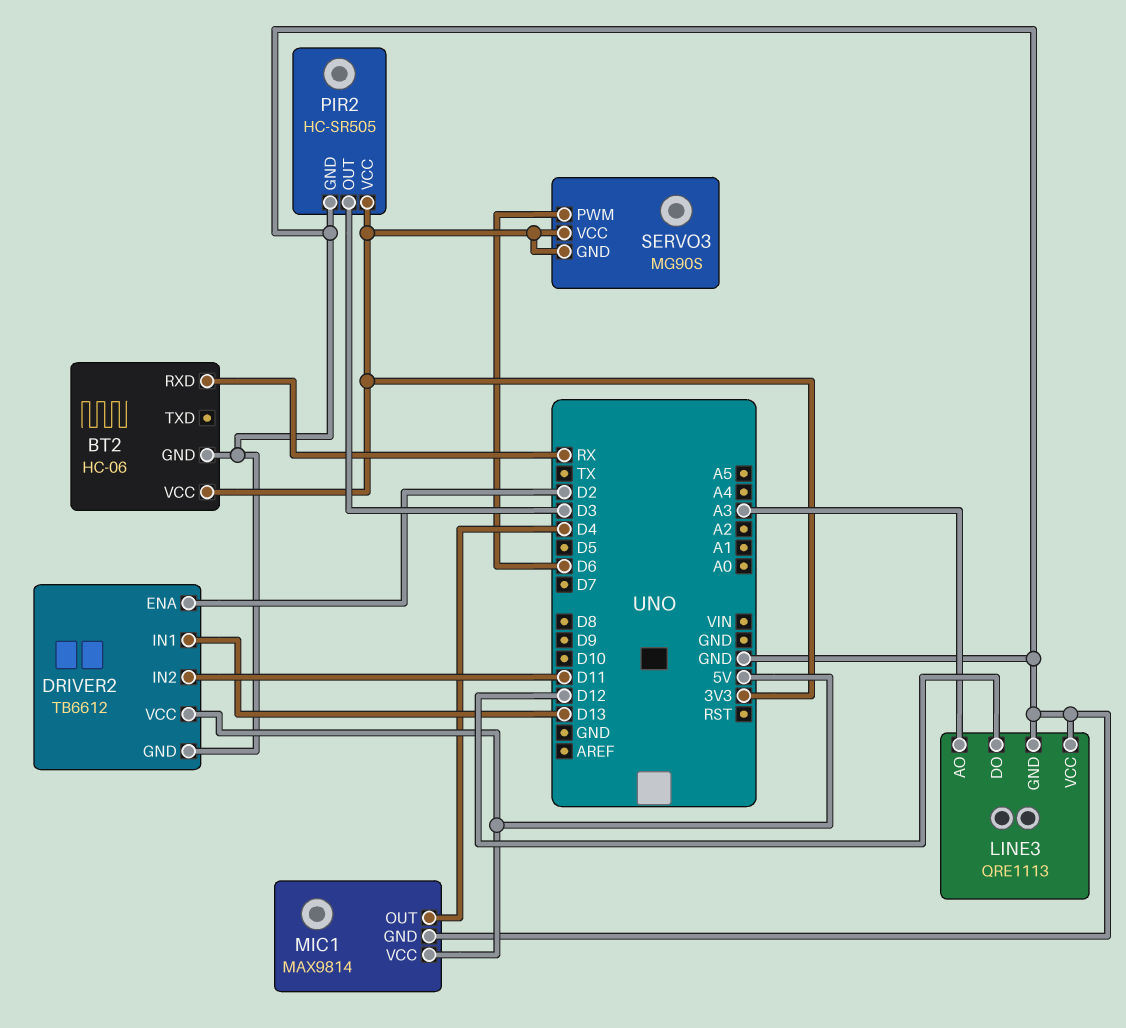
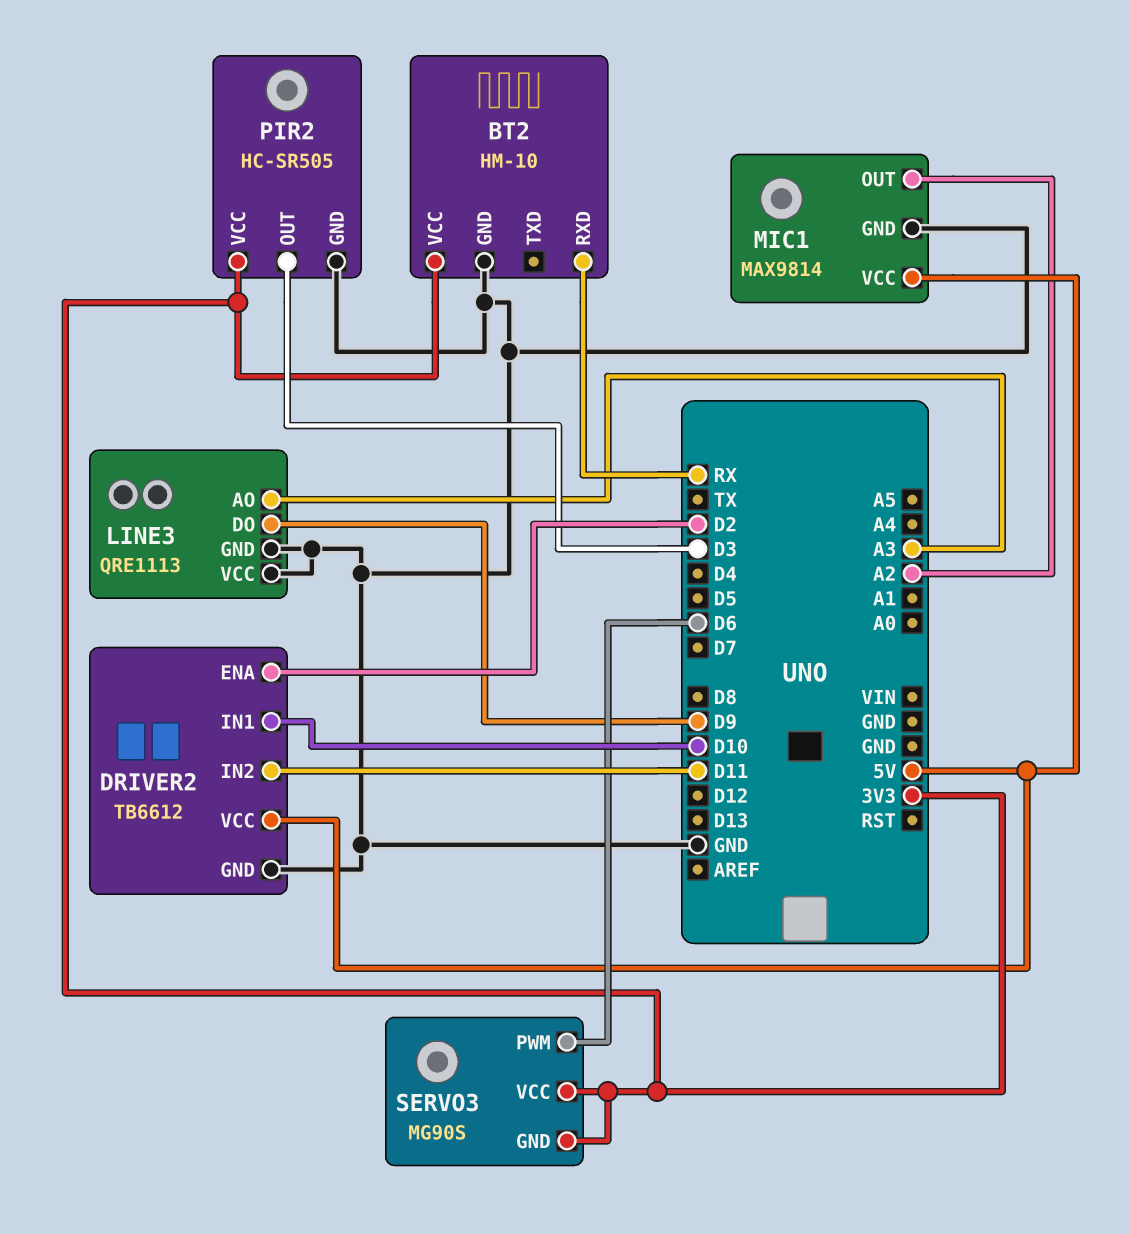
BT2: HC-06 -> HM-10
DRIVER2 pin IN1: D13 -> D10
LINE3 pin DO: D12 -> D9
MIC1 pin OUT: D4 -> A2

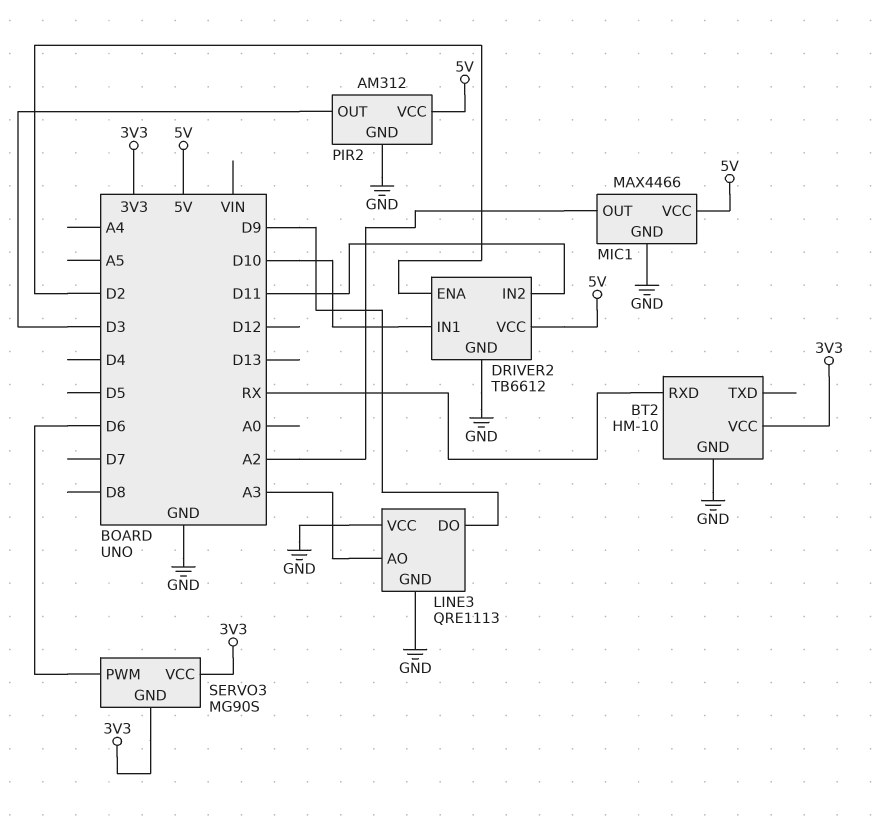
MIC1: MAX9814 -> MAX4466
PIR2: HC-SR505 -> AM312
PIR2 pin VCC: 3V3 -> 5V

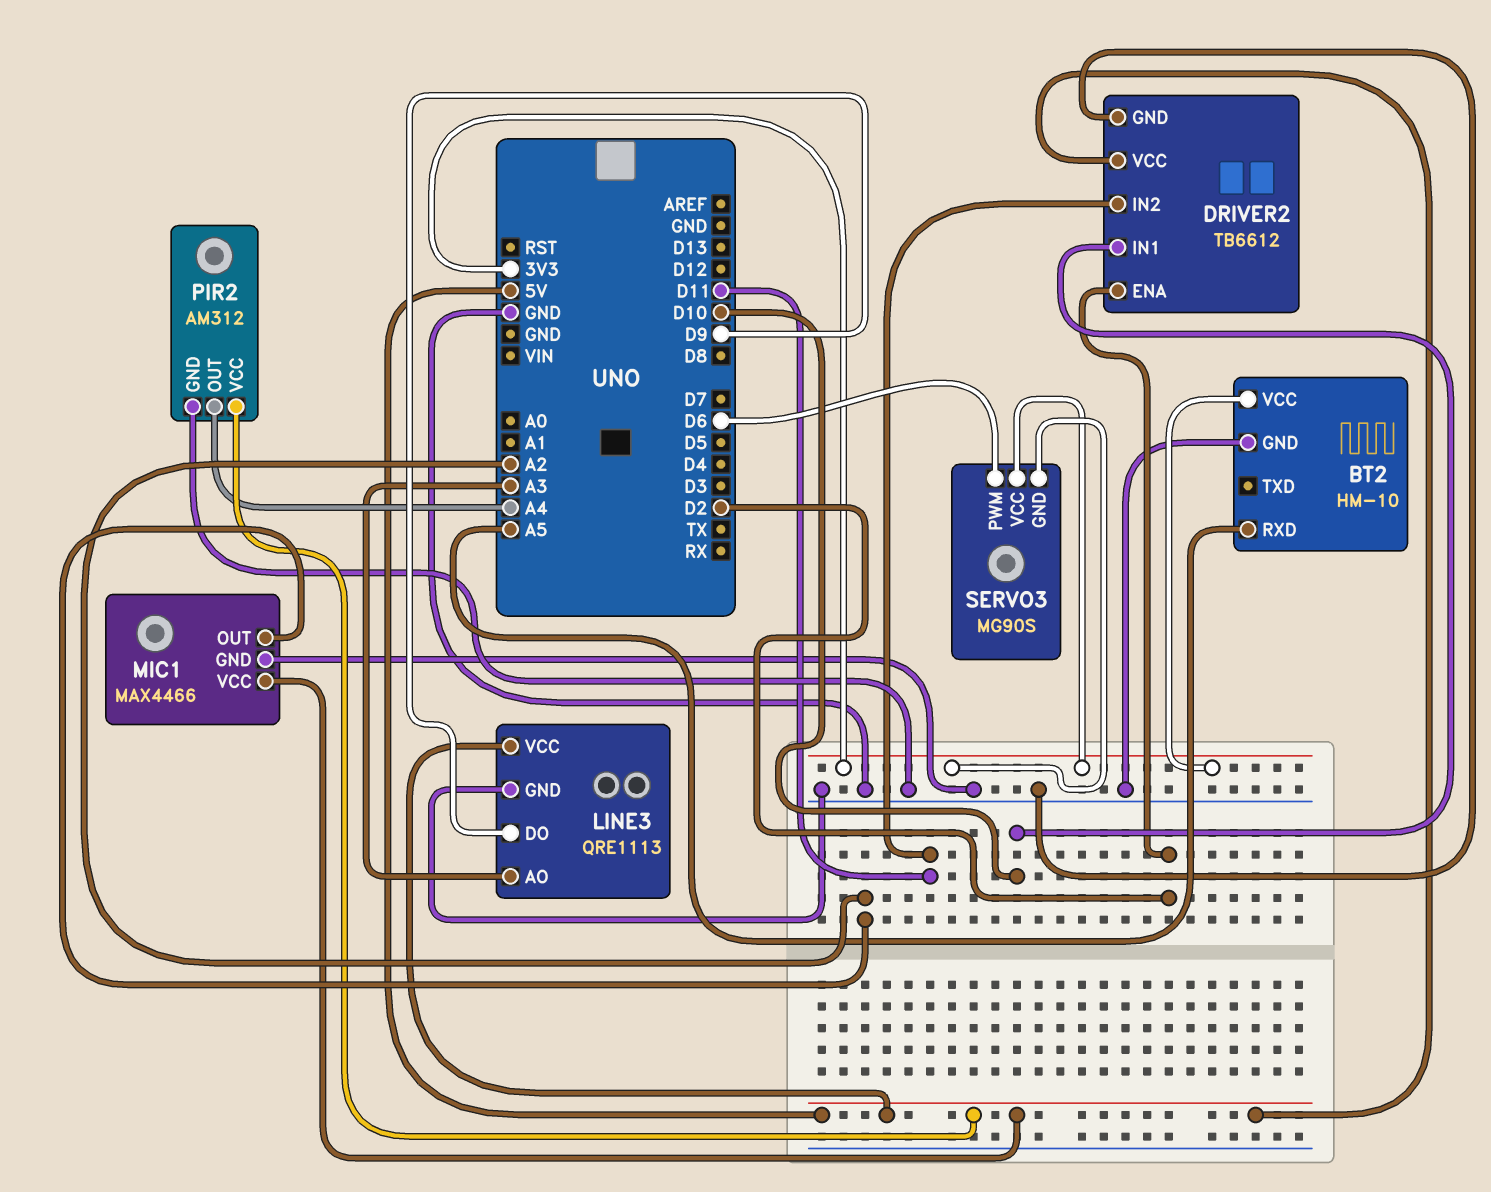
BT2 pin RXD: RX -> A5
LINE3 pin VCC: GND -> 5V
PIR2 pin OUT: D3 -> A4

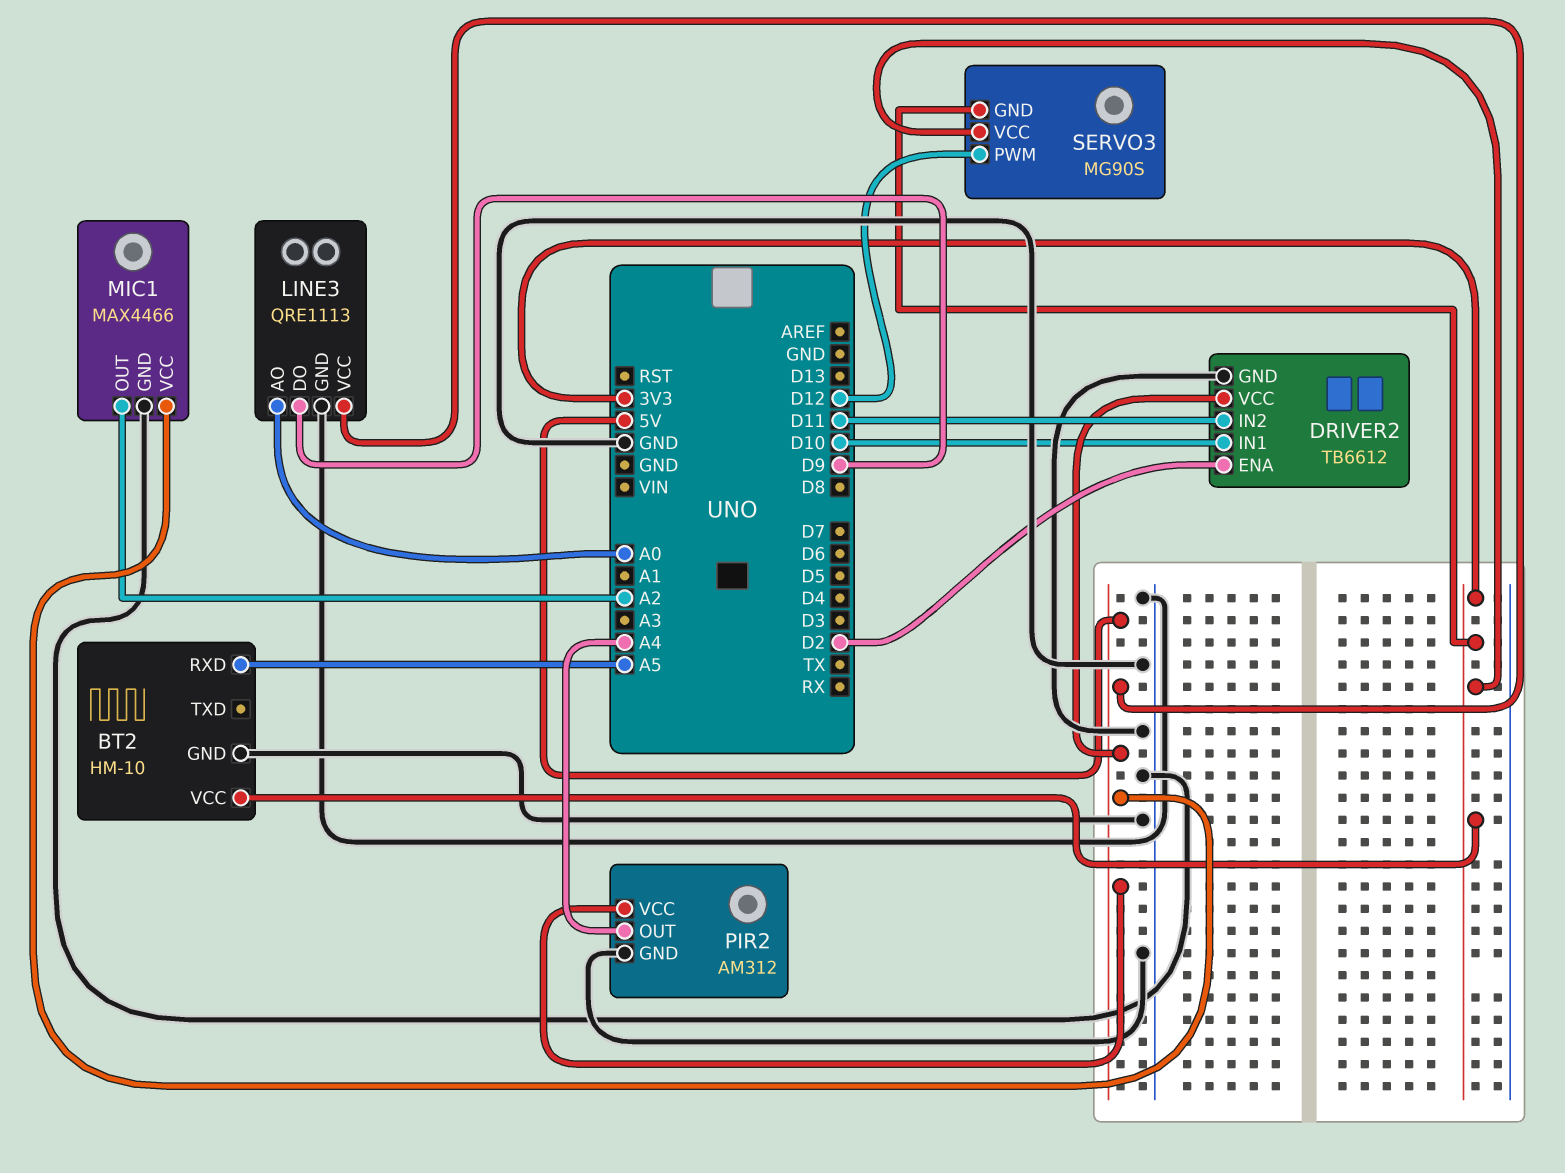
LINE3 pin AO: A3 -> A0
SERVO3 pin PWM: D6 -> D12

